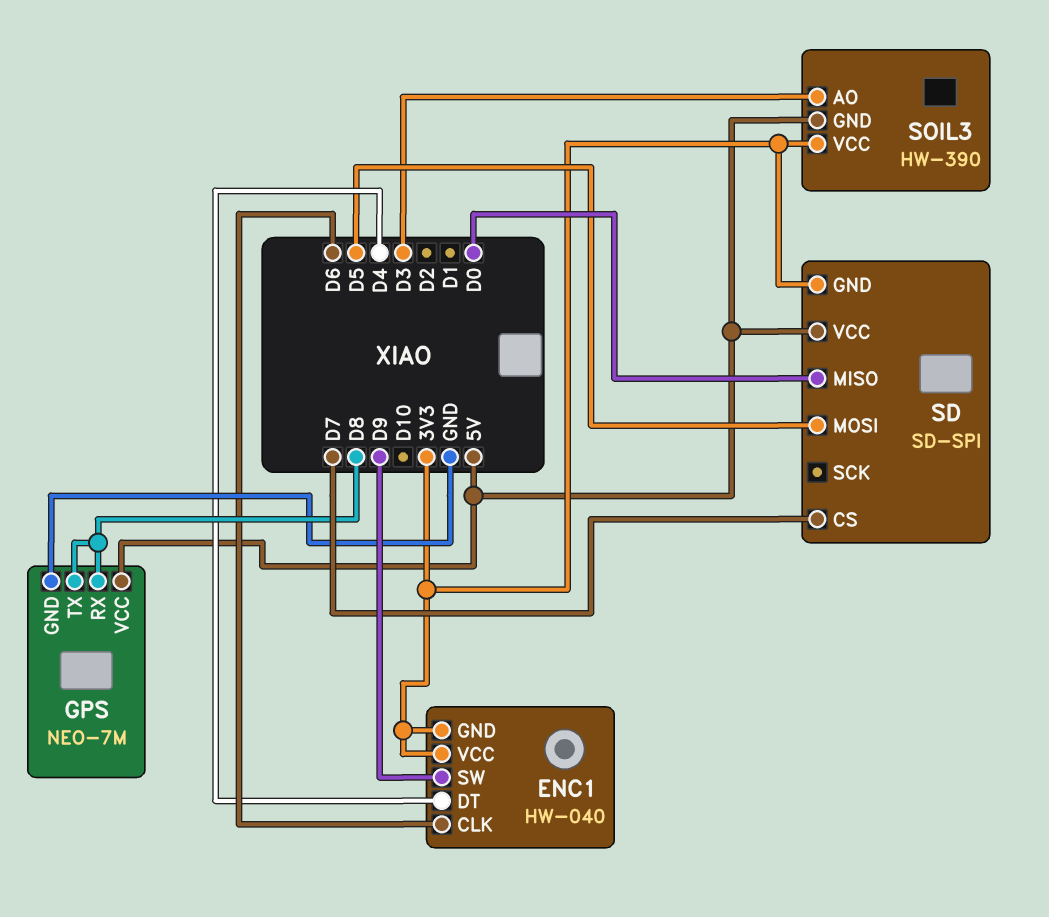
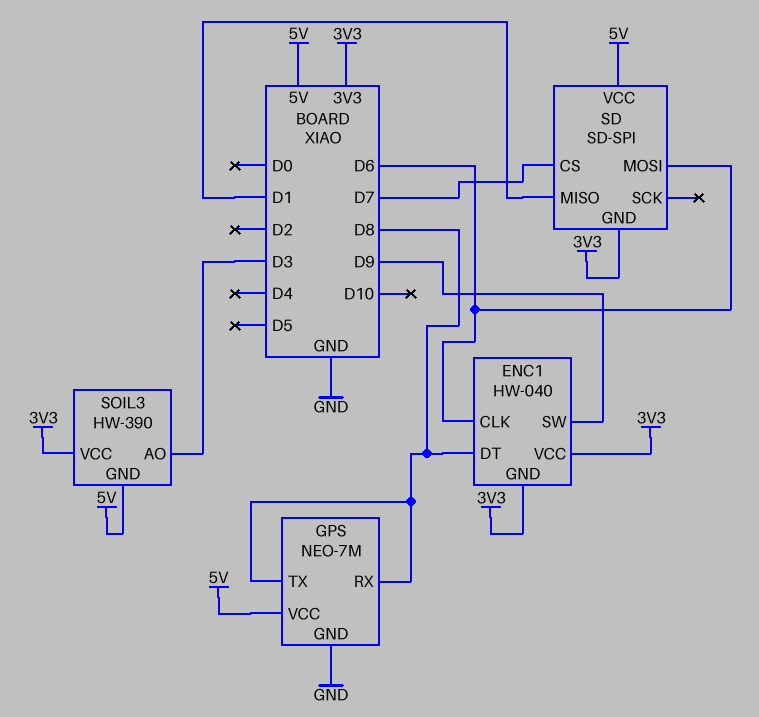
ENC1 pin DT: D4 -> D8
SD pin MISO: D0 -> D1
SD pin MOSI: D5 -> D6

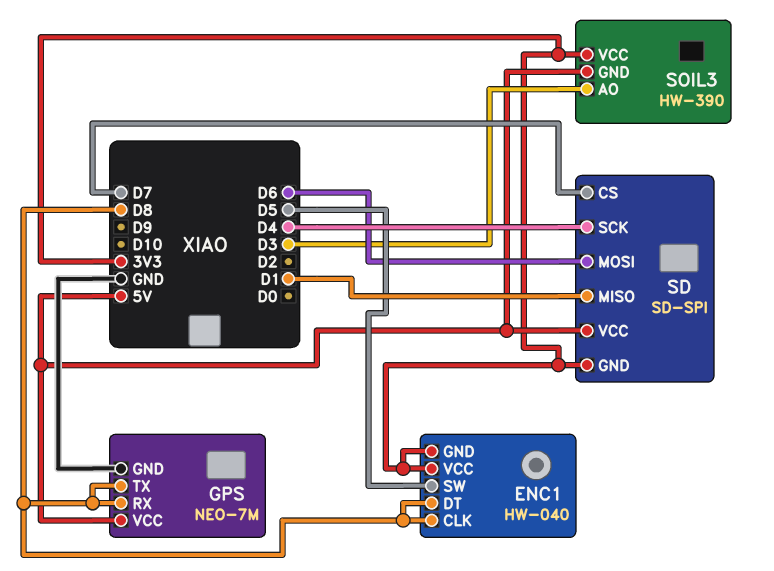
ENC1 pin CLK: D6 -> D8
ENC1 pin SW: D9 -> D5
SD pin SCK: none -> D4

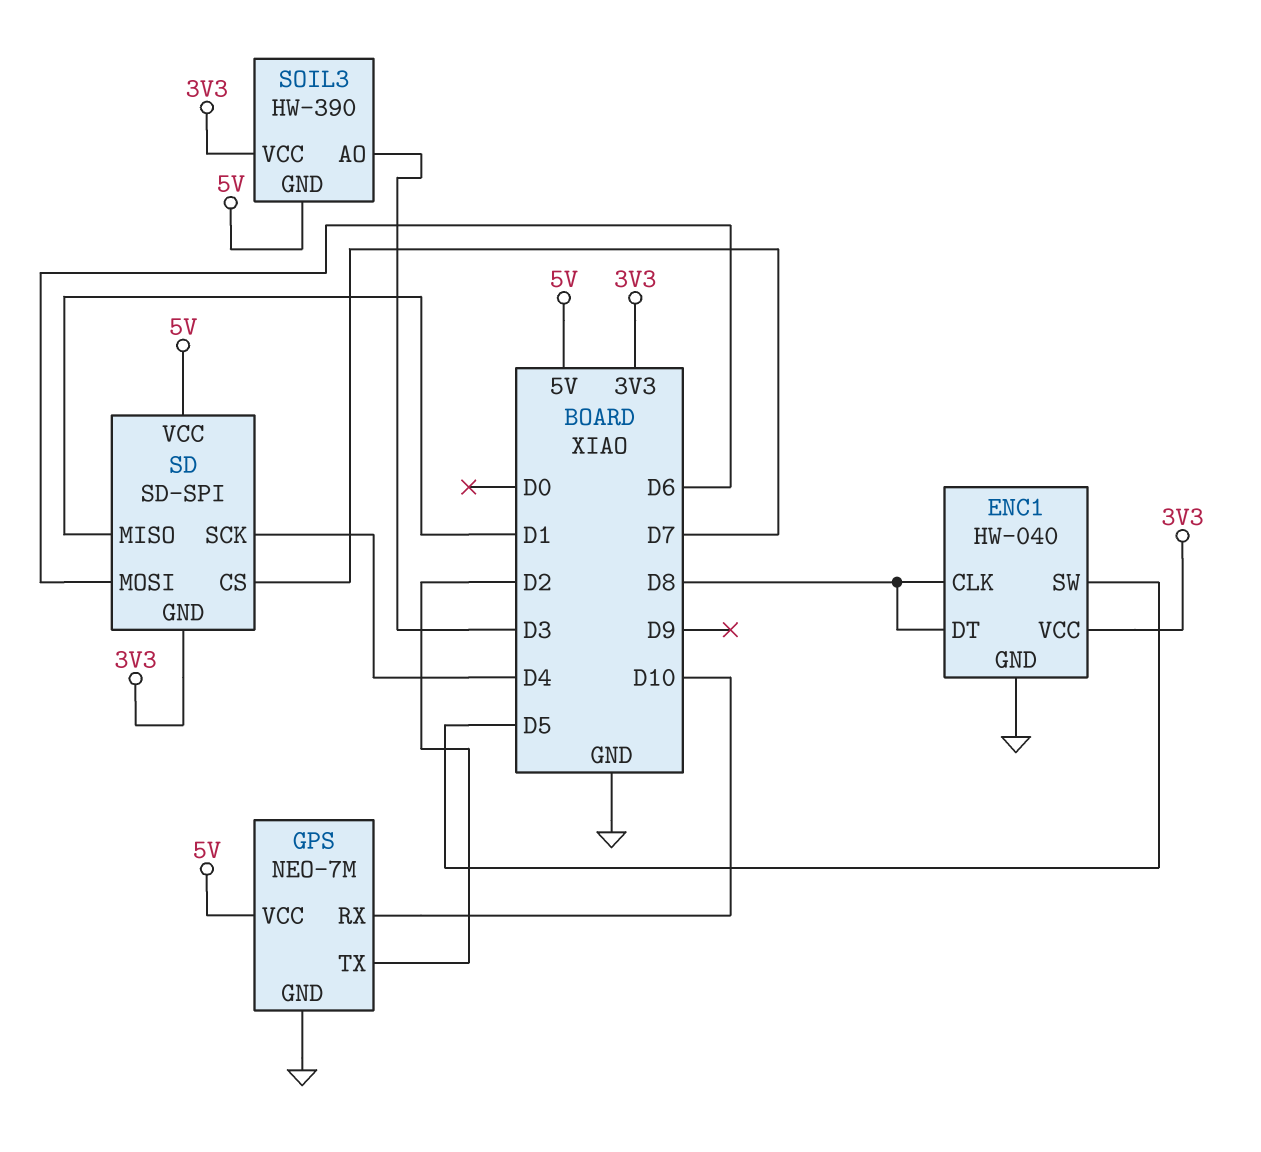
ENC1 pin GND: 3V3 -> GND
GPS pin RX: D8 -> D10
GPS pin TX: D8 -> D2

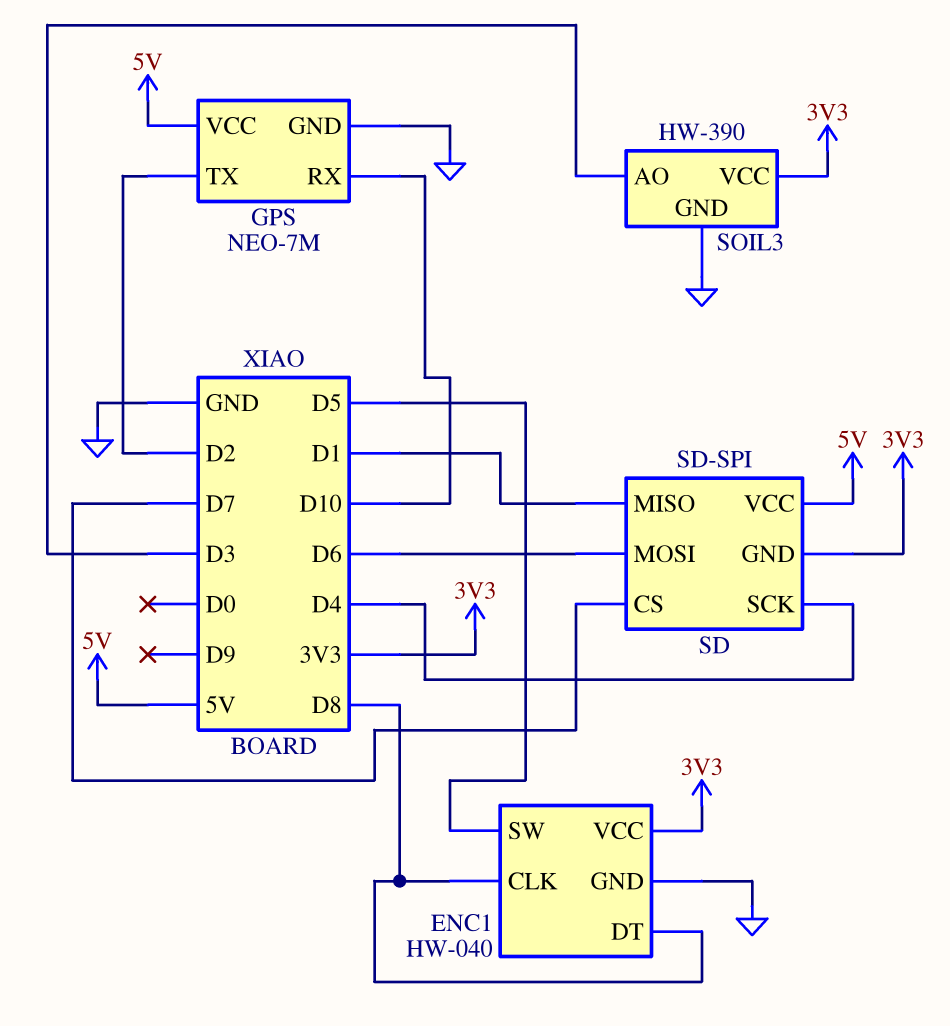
SOIL3 pin GND: 5V -> GND

